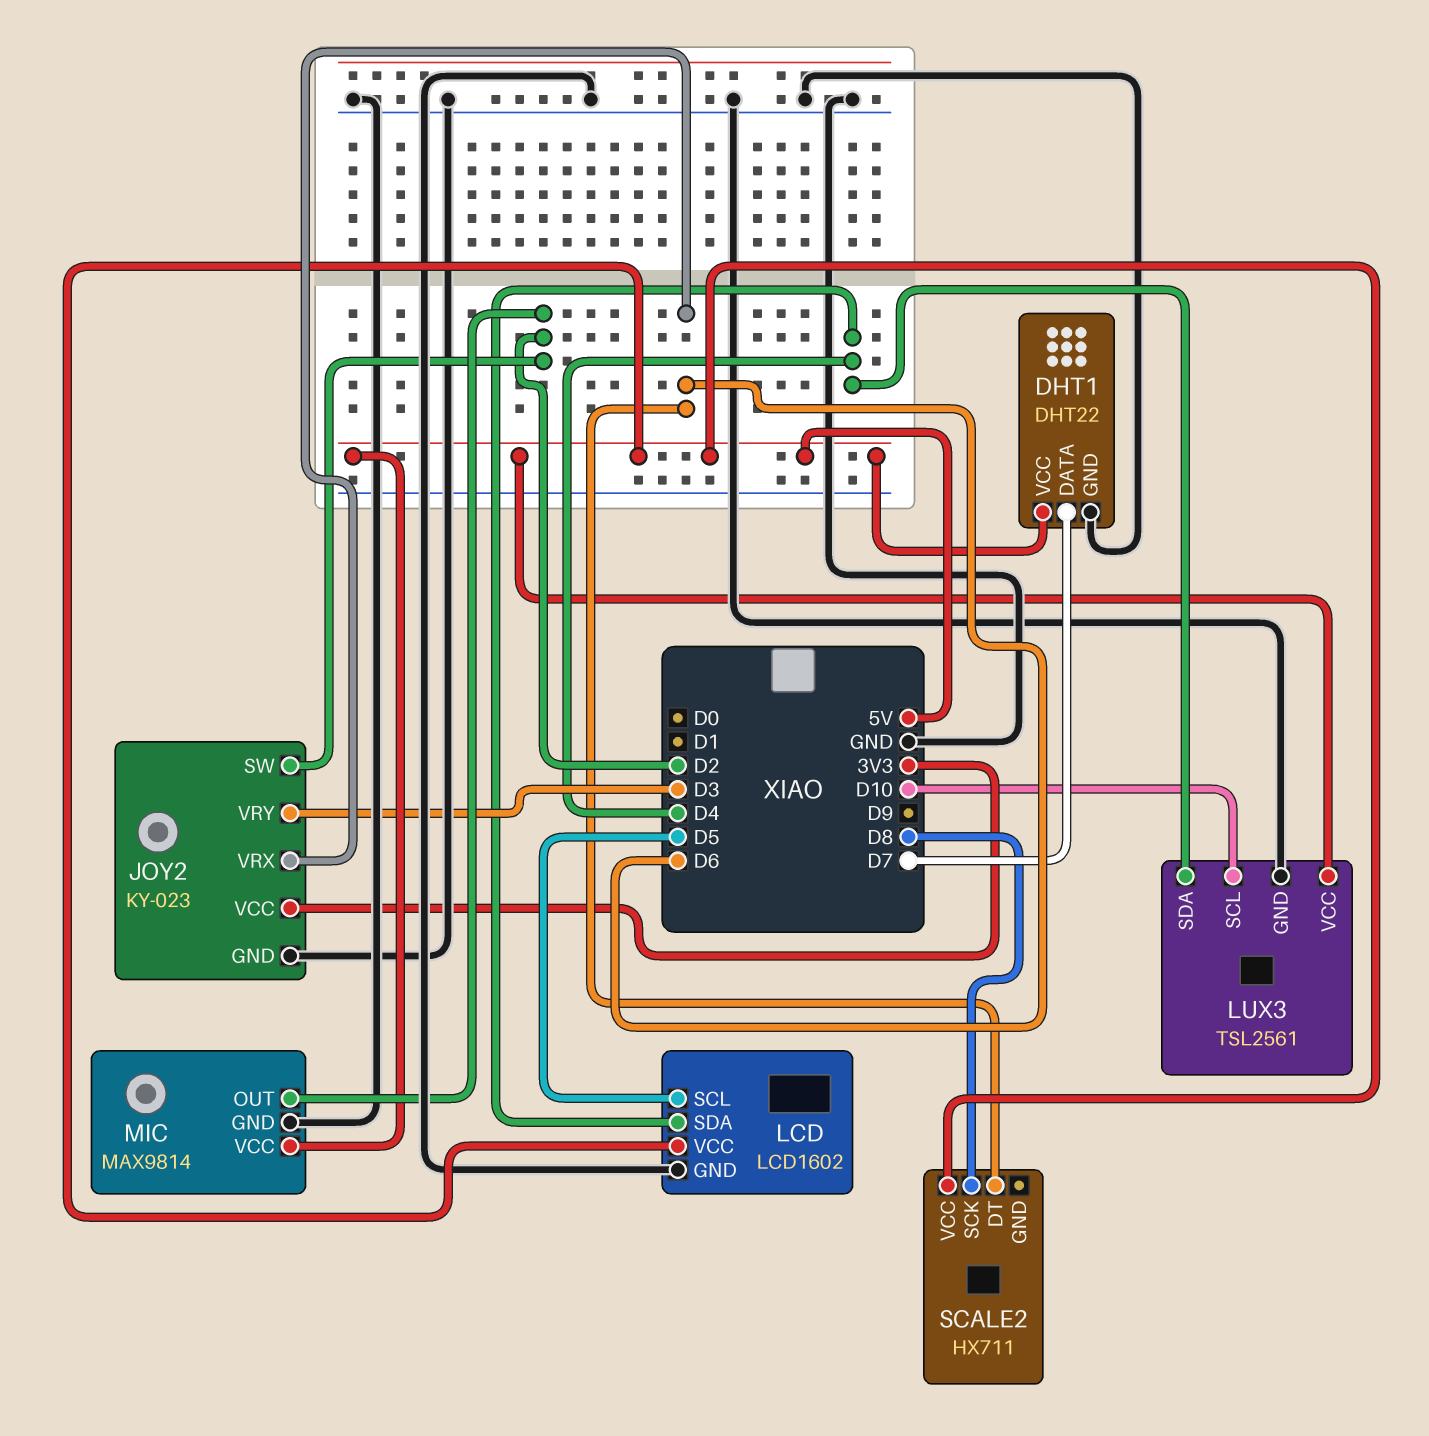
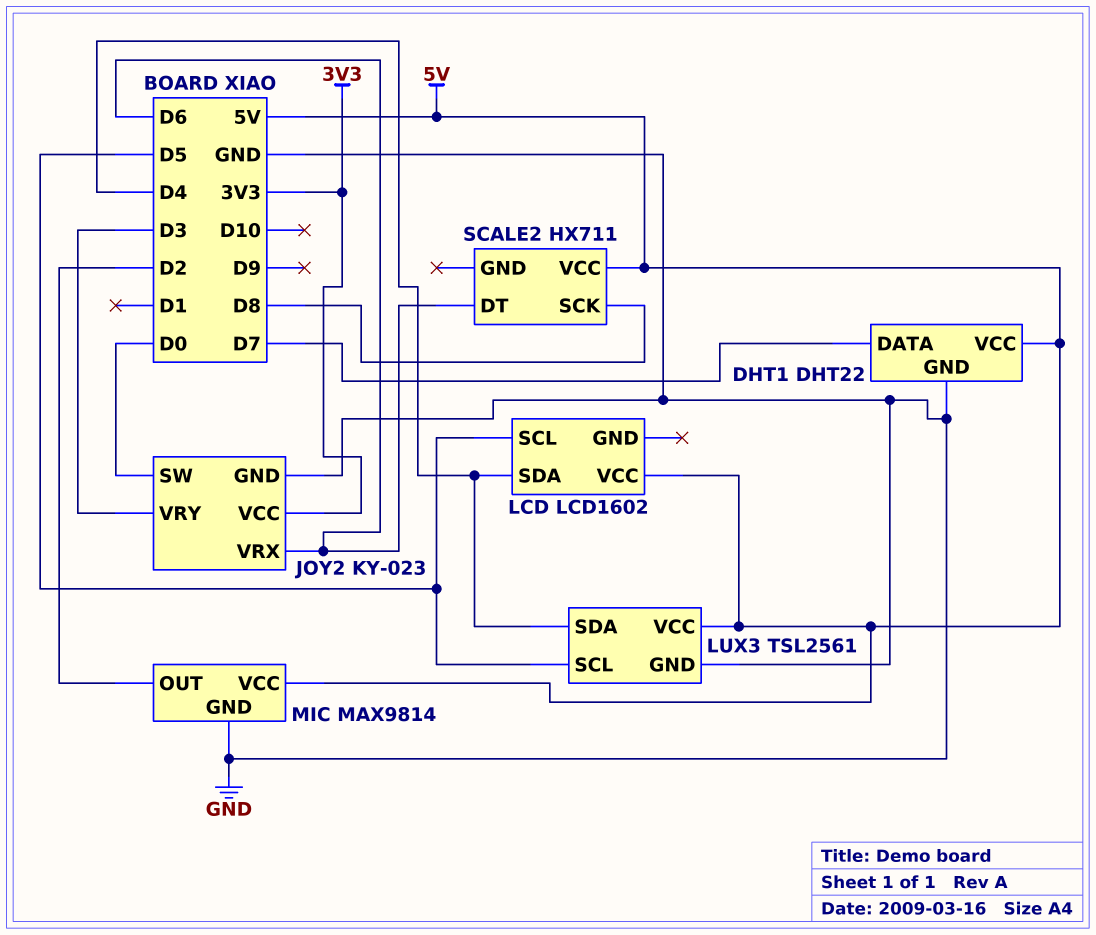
JOY2 pin SW: D2 -> D0
LCD pin GND: GND -> none
LUX3 pin SCL: D10 -> D5

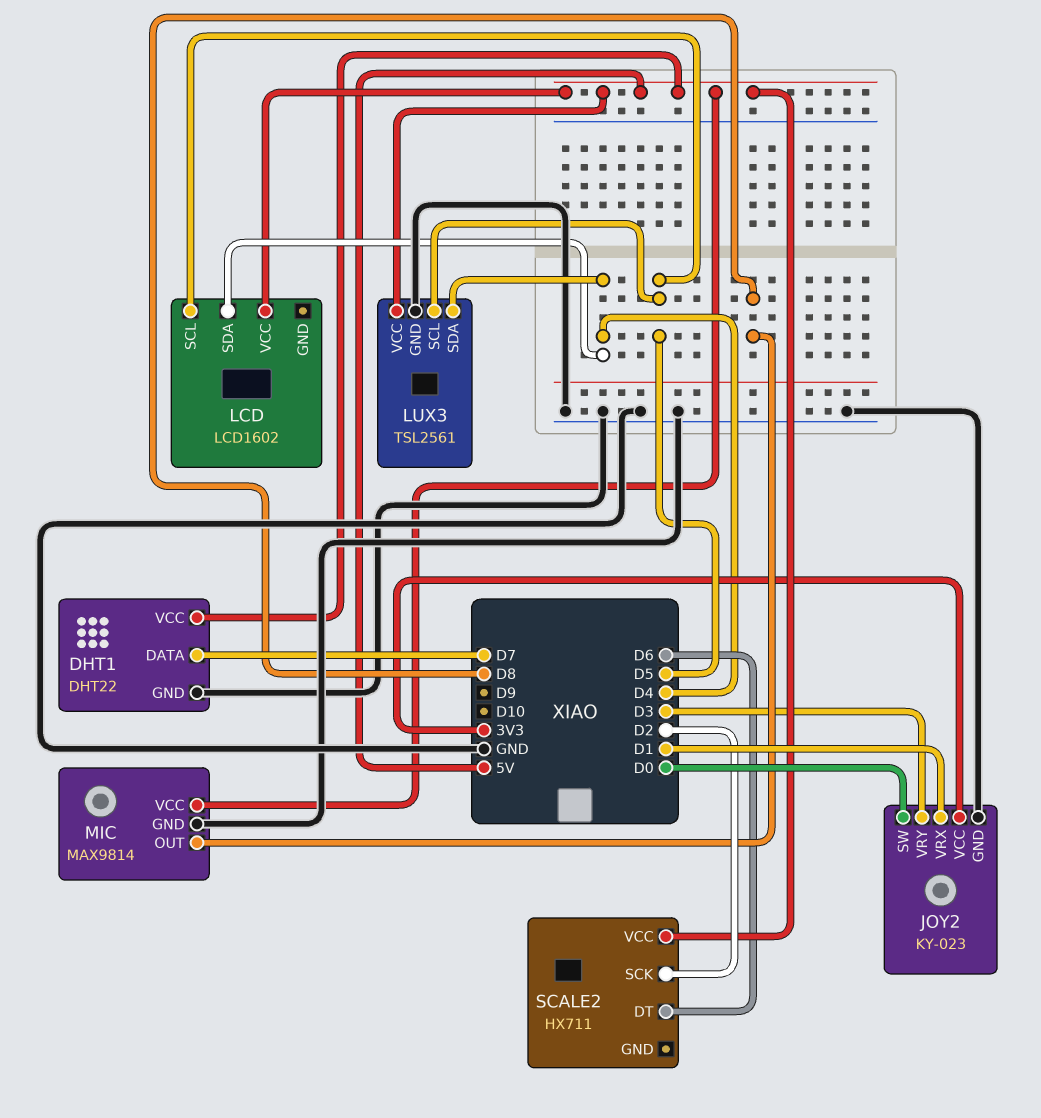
JOY2 pin VRX: D6 -> D1
MIC pin OUT: D2 -> D8
SCALE2 pin SCK: D8 -> D2

